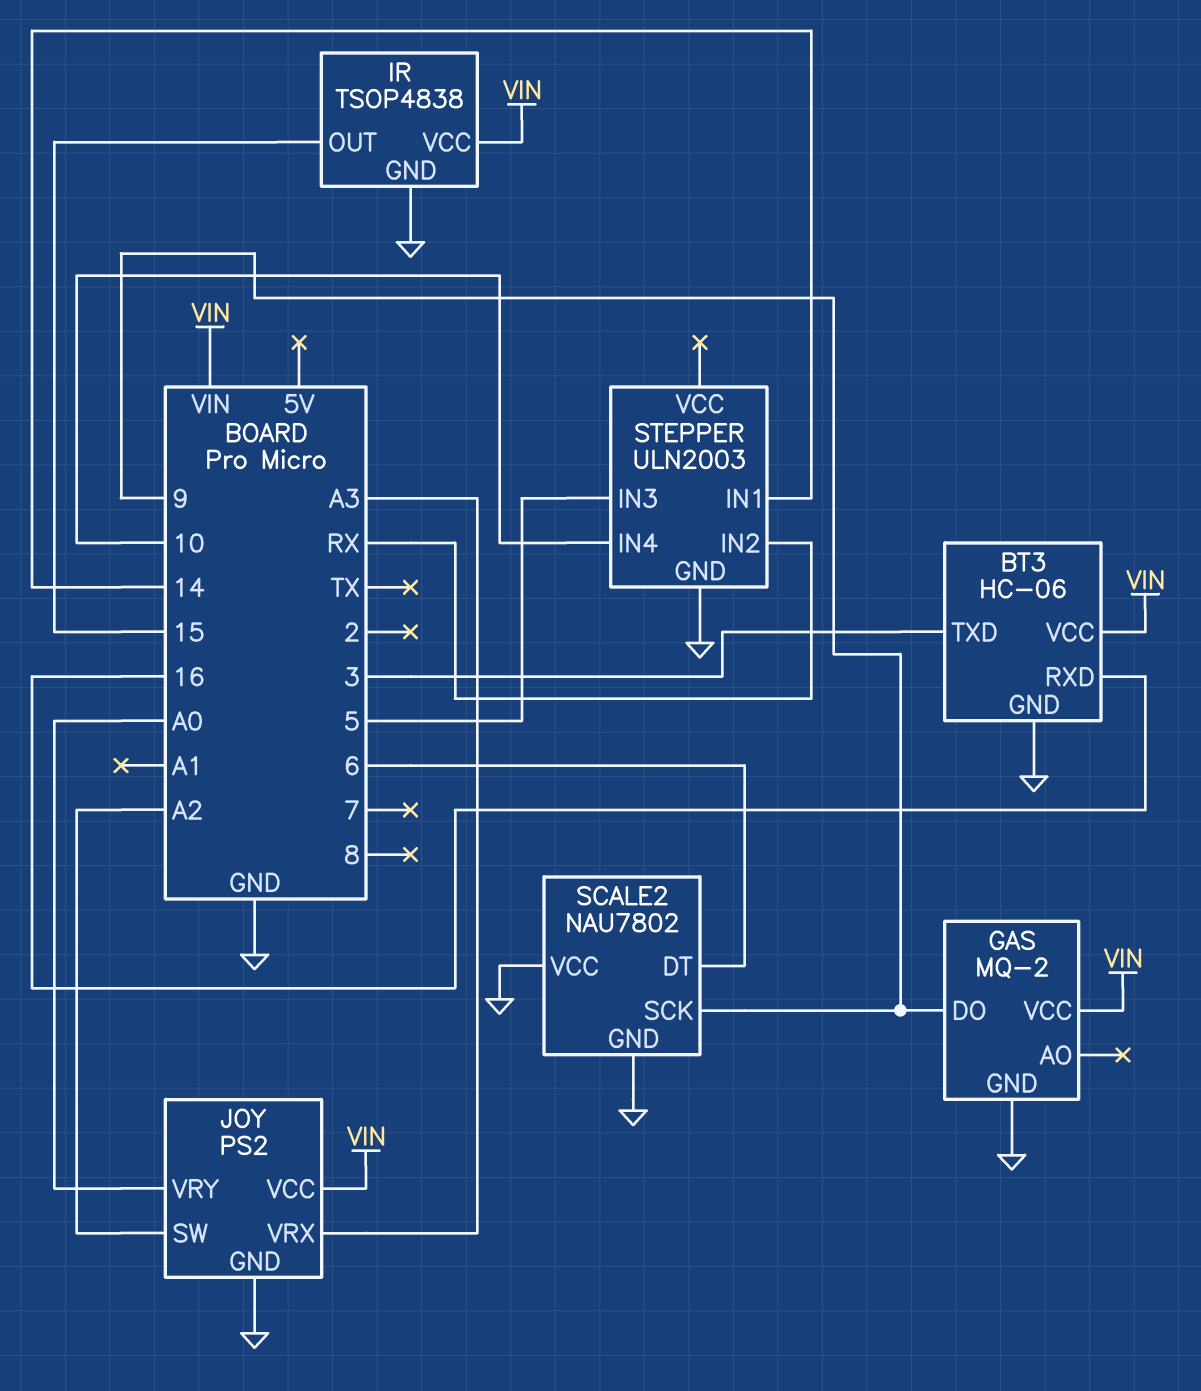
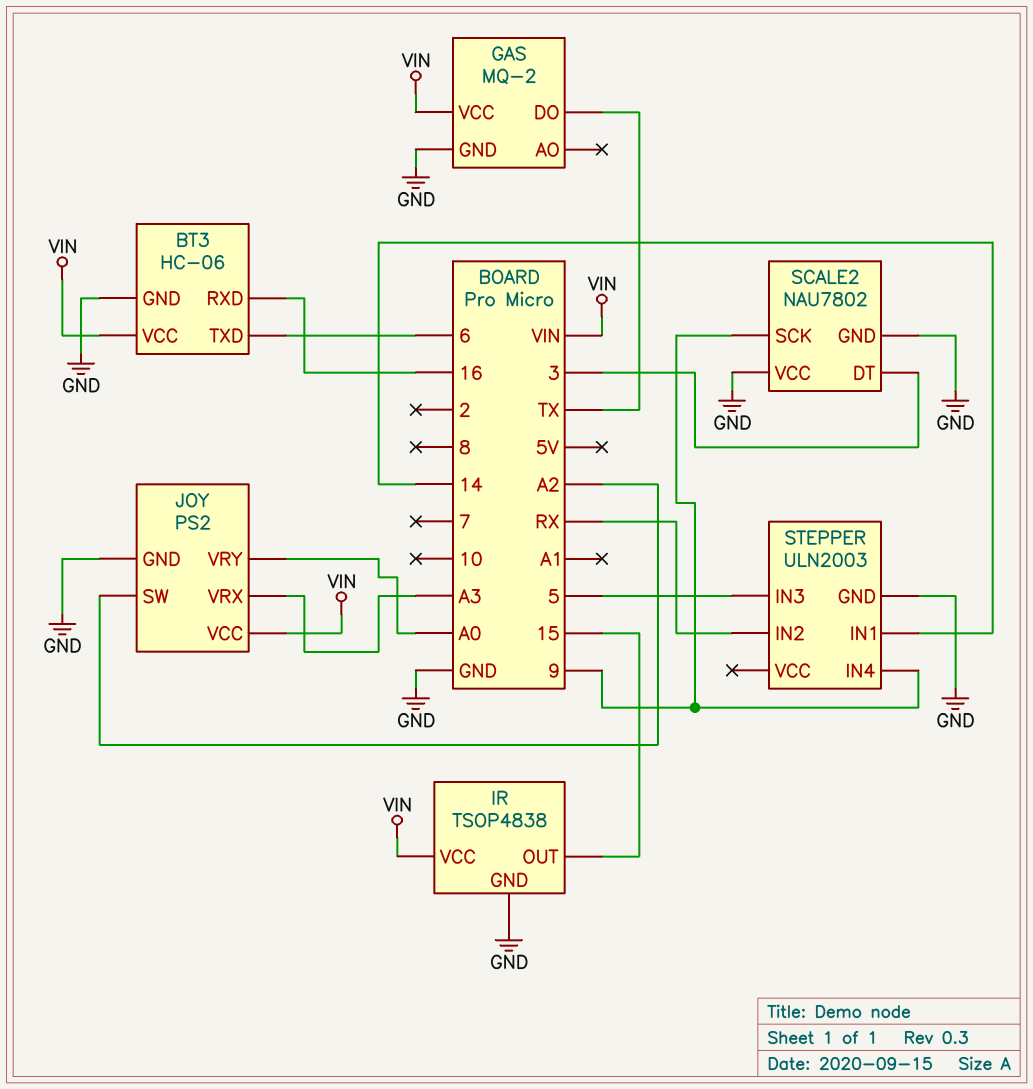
BT3 pin TXD: 3 -> 6
GAS pin DO: 9 -> TX
SCALE2 pin DT: 6 -> 3
STEPPER pin IN4: 10 -> 9

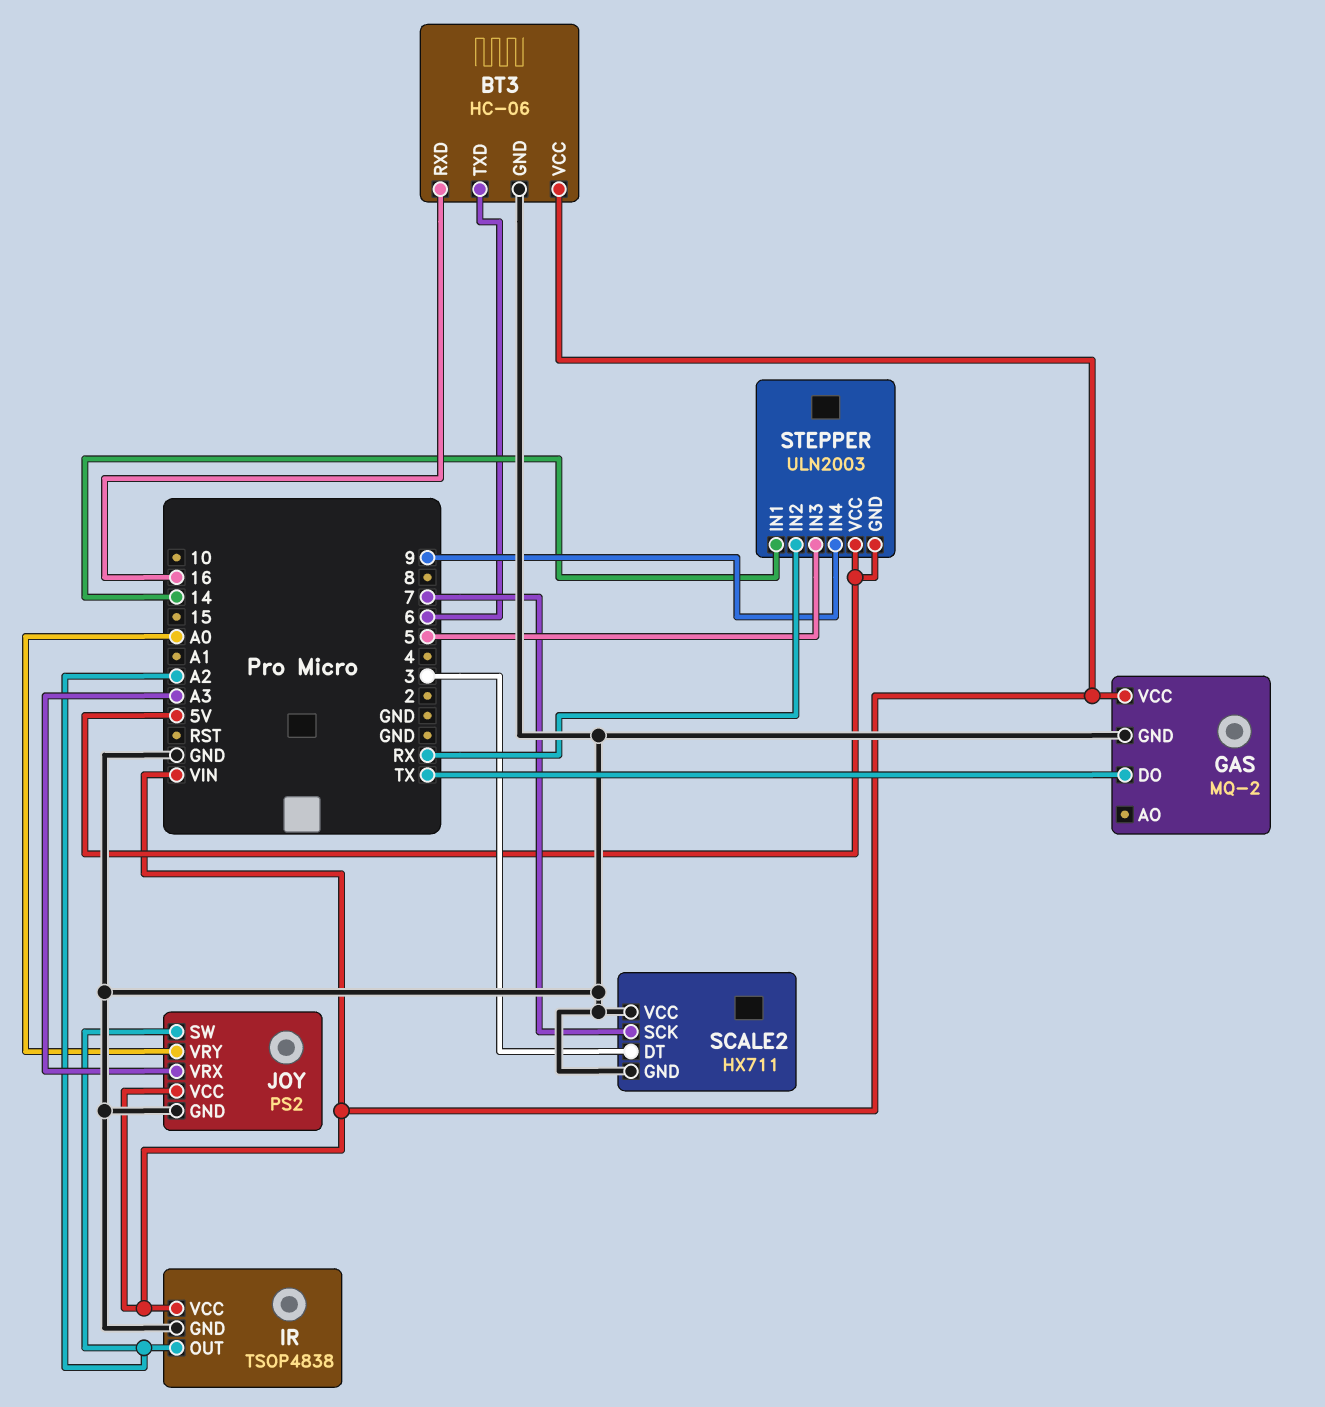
IR pin OUT: 15 -> A2
SCALE2: NAU7802 -> HX711
SCALE2 pin SCK: 9 -> 7
STEPPER pin GND: GND -> 5V
STEPPER pin VCC: none -> 5V

